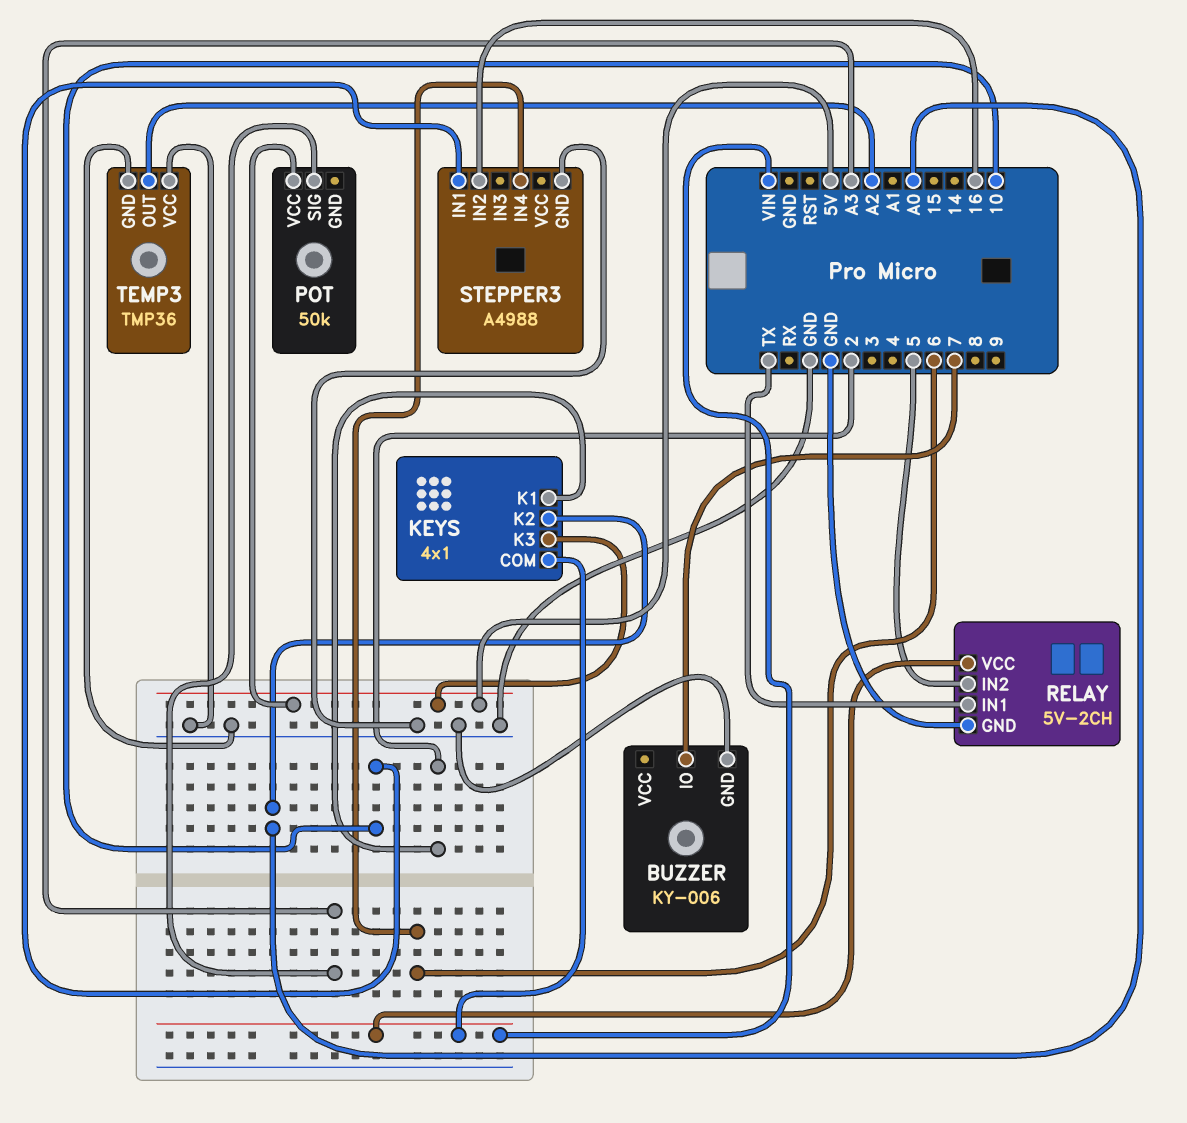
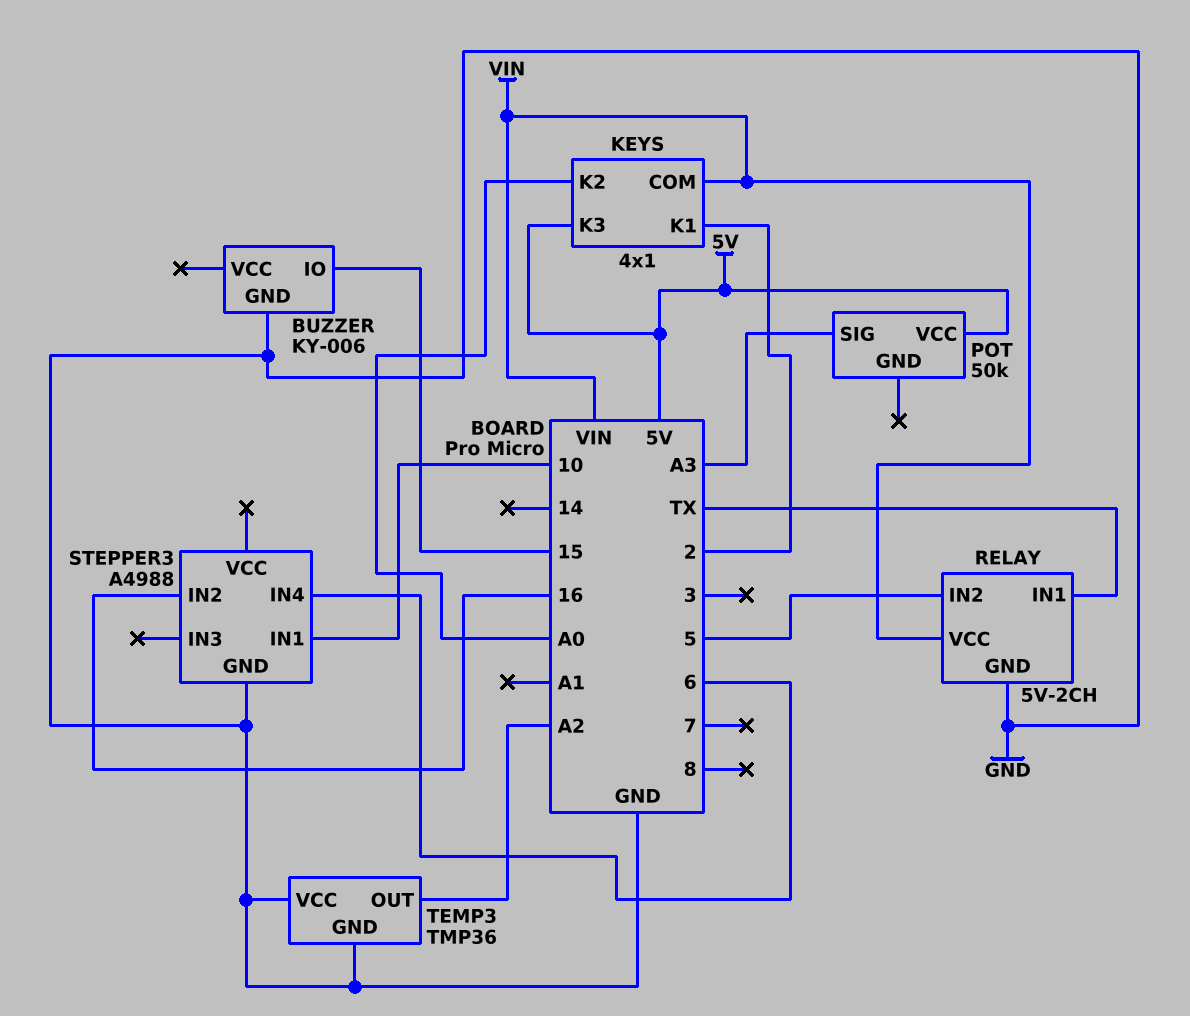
BUZZER pin IO: 7 -> 15

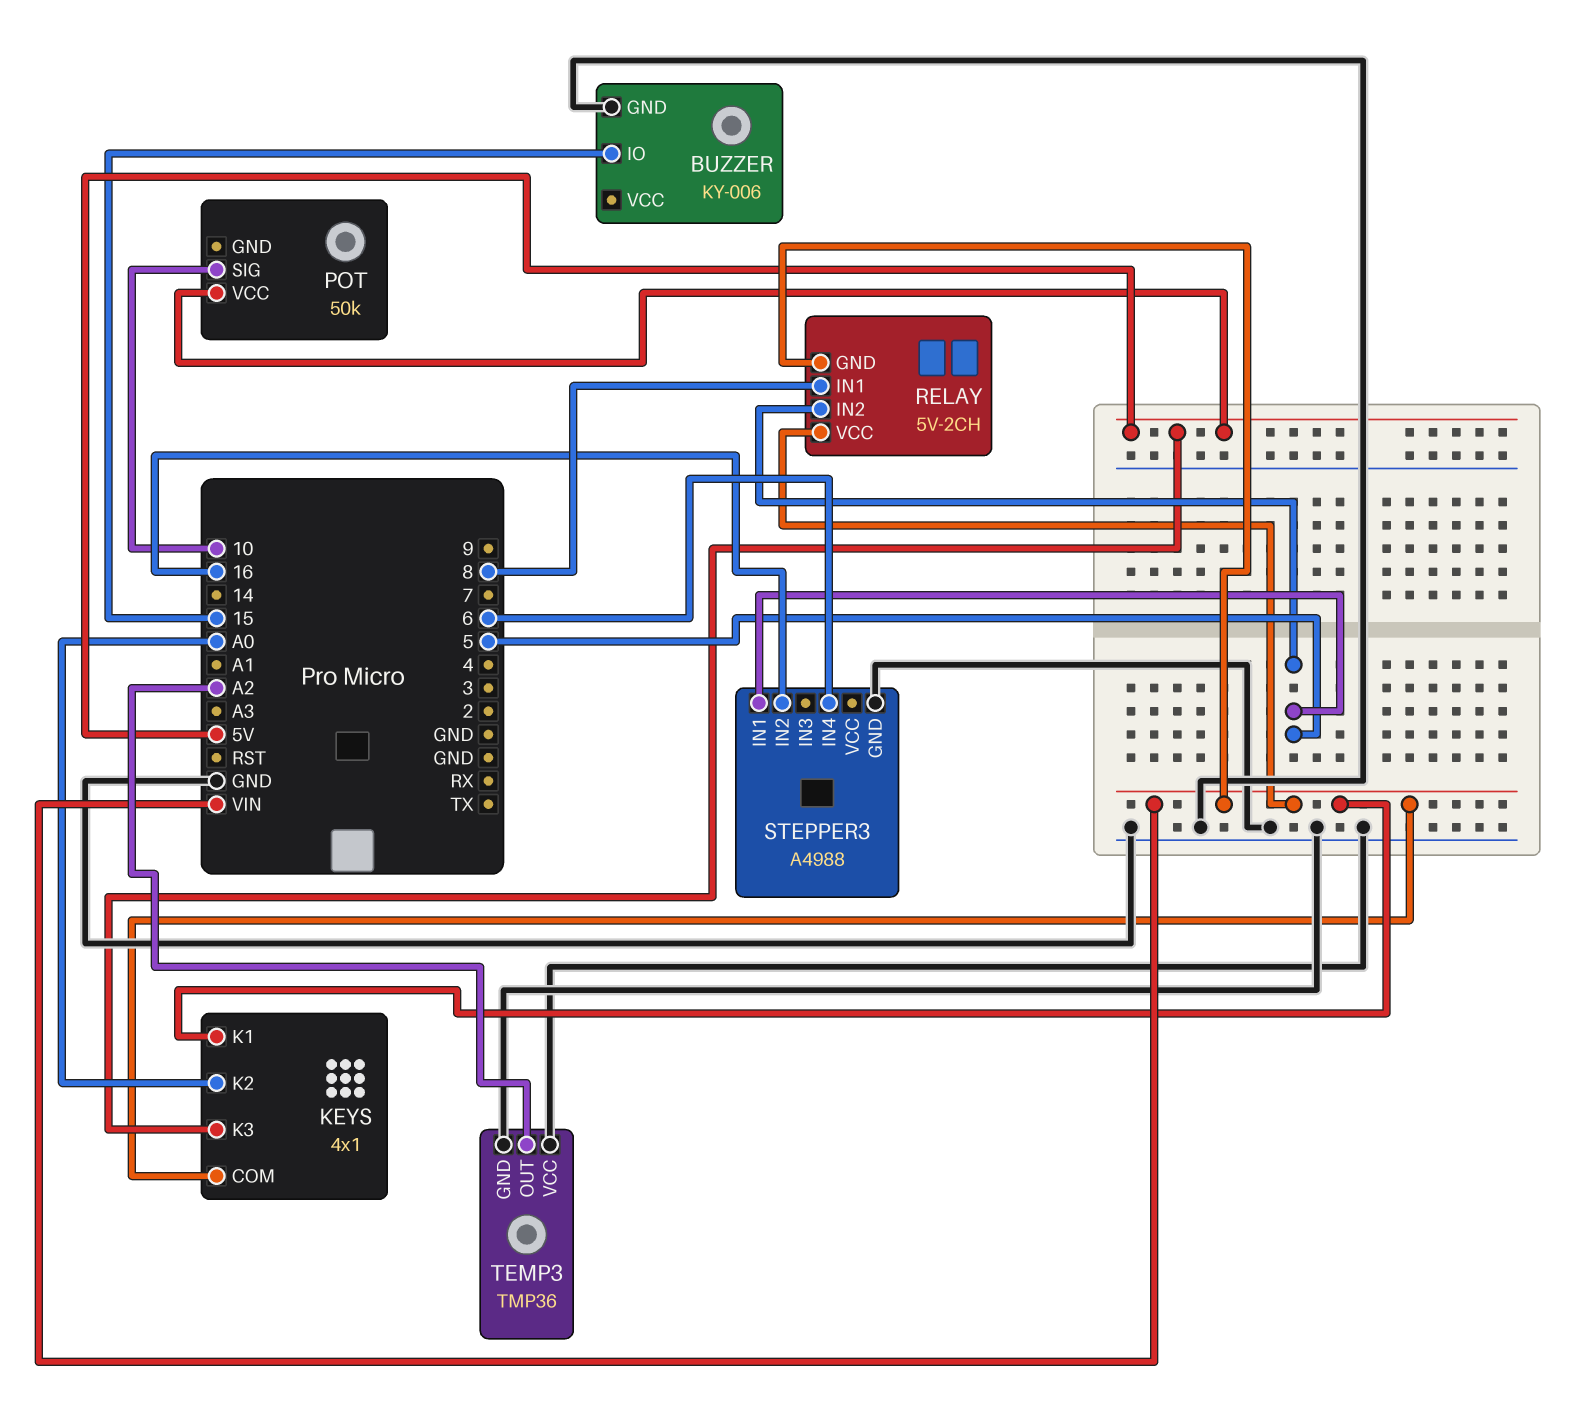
KEYS pin K1: 2 -> VIN
POT pin SIG: A3 -> 10
RELAY pin GND: GND -> VIN
RELAY pin IN1: TX -> 8
STEPPER3 pin IN1: 10 -> 5

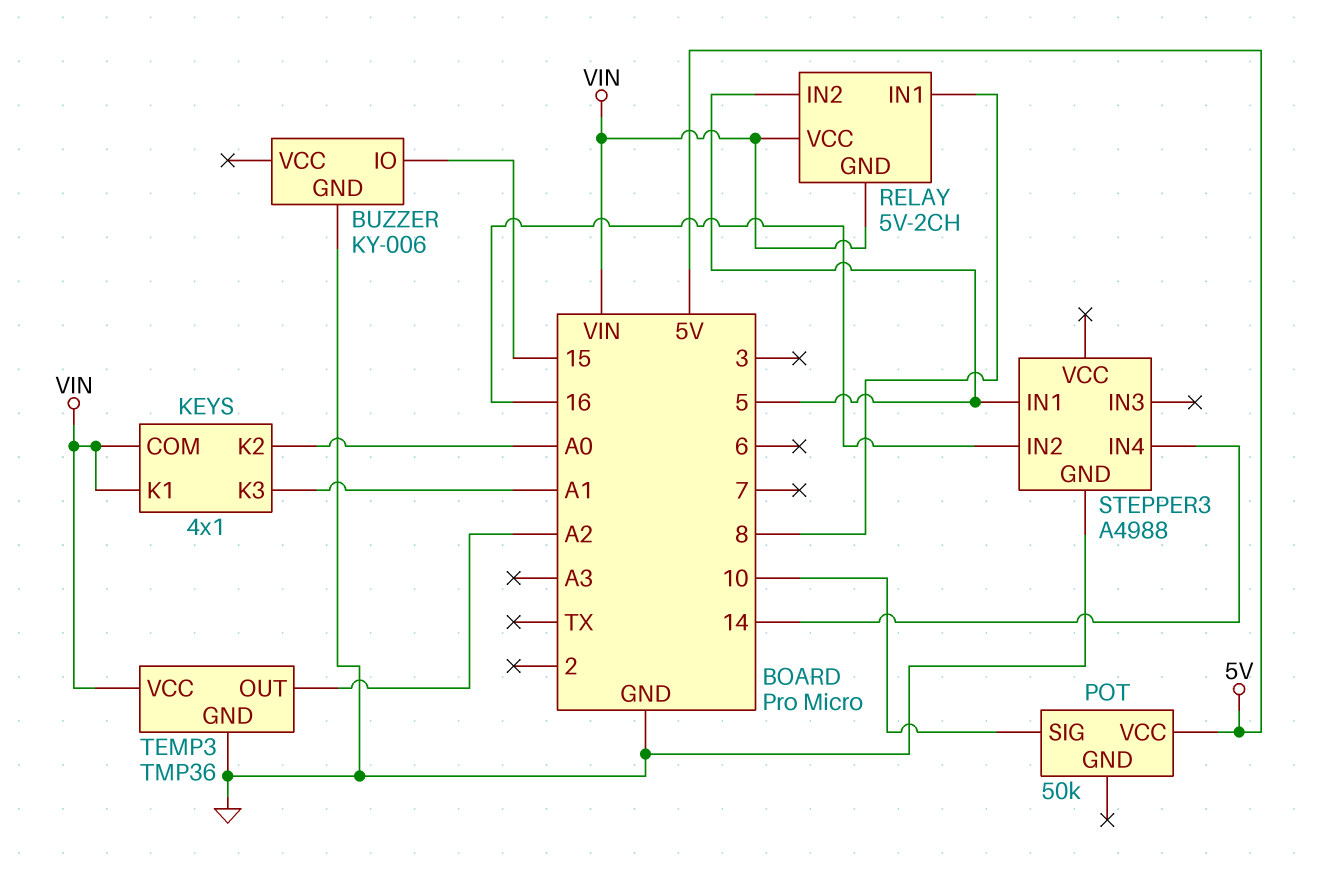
KEYS pin K3: 5V -> A1
STEPPER3 pin IN4: 6 -> 14
TEMP3 pin VCC: GND -> VIN

